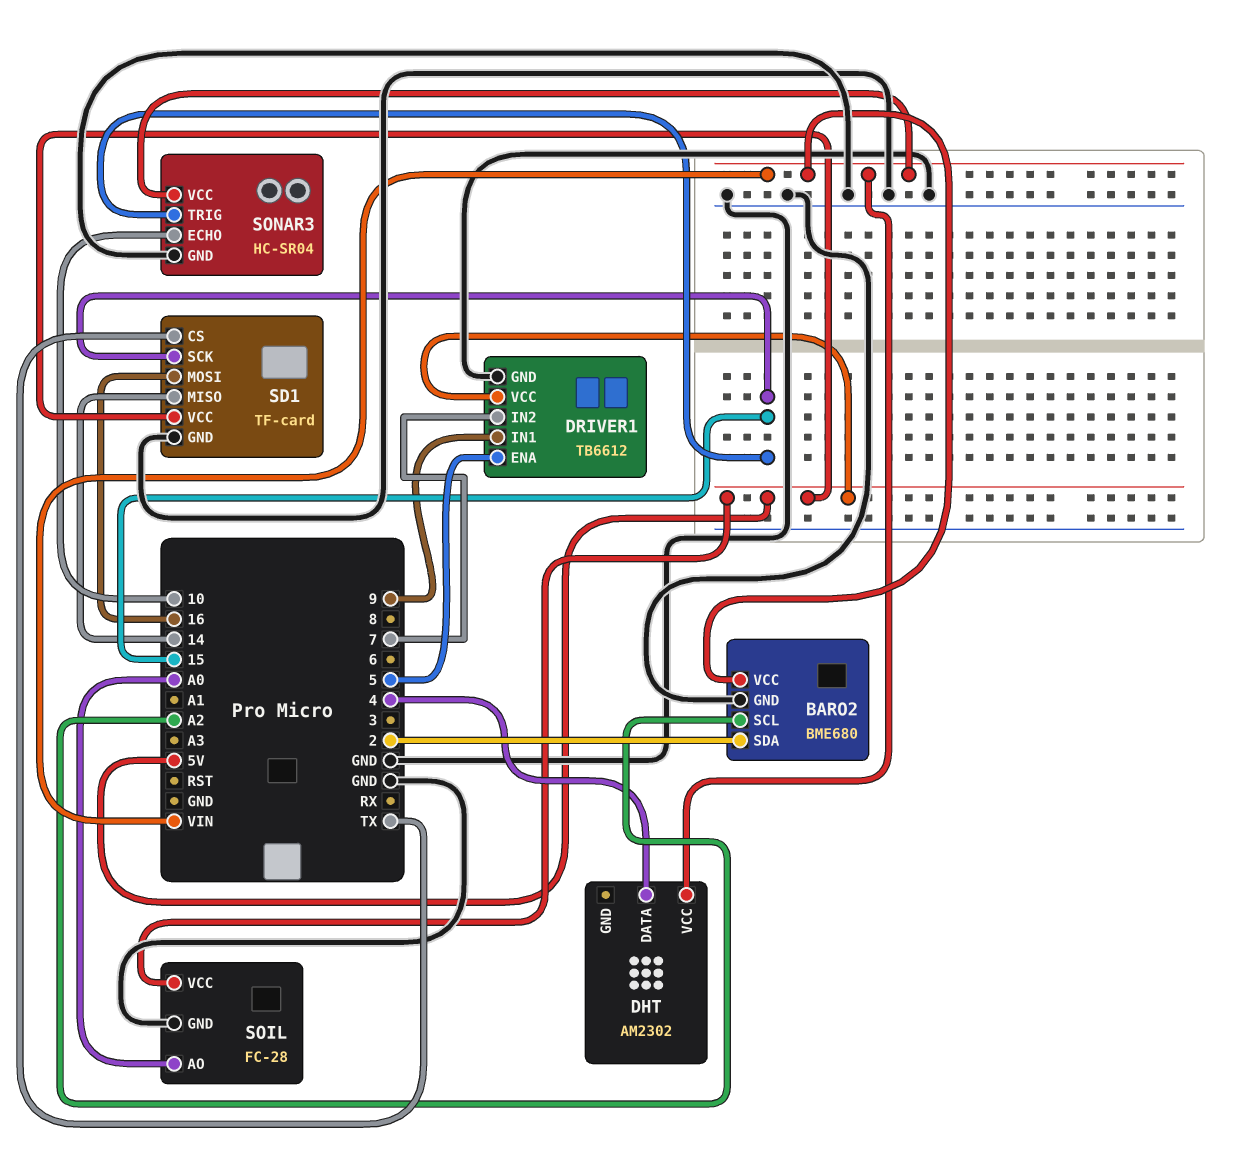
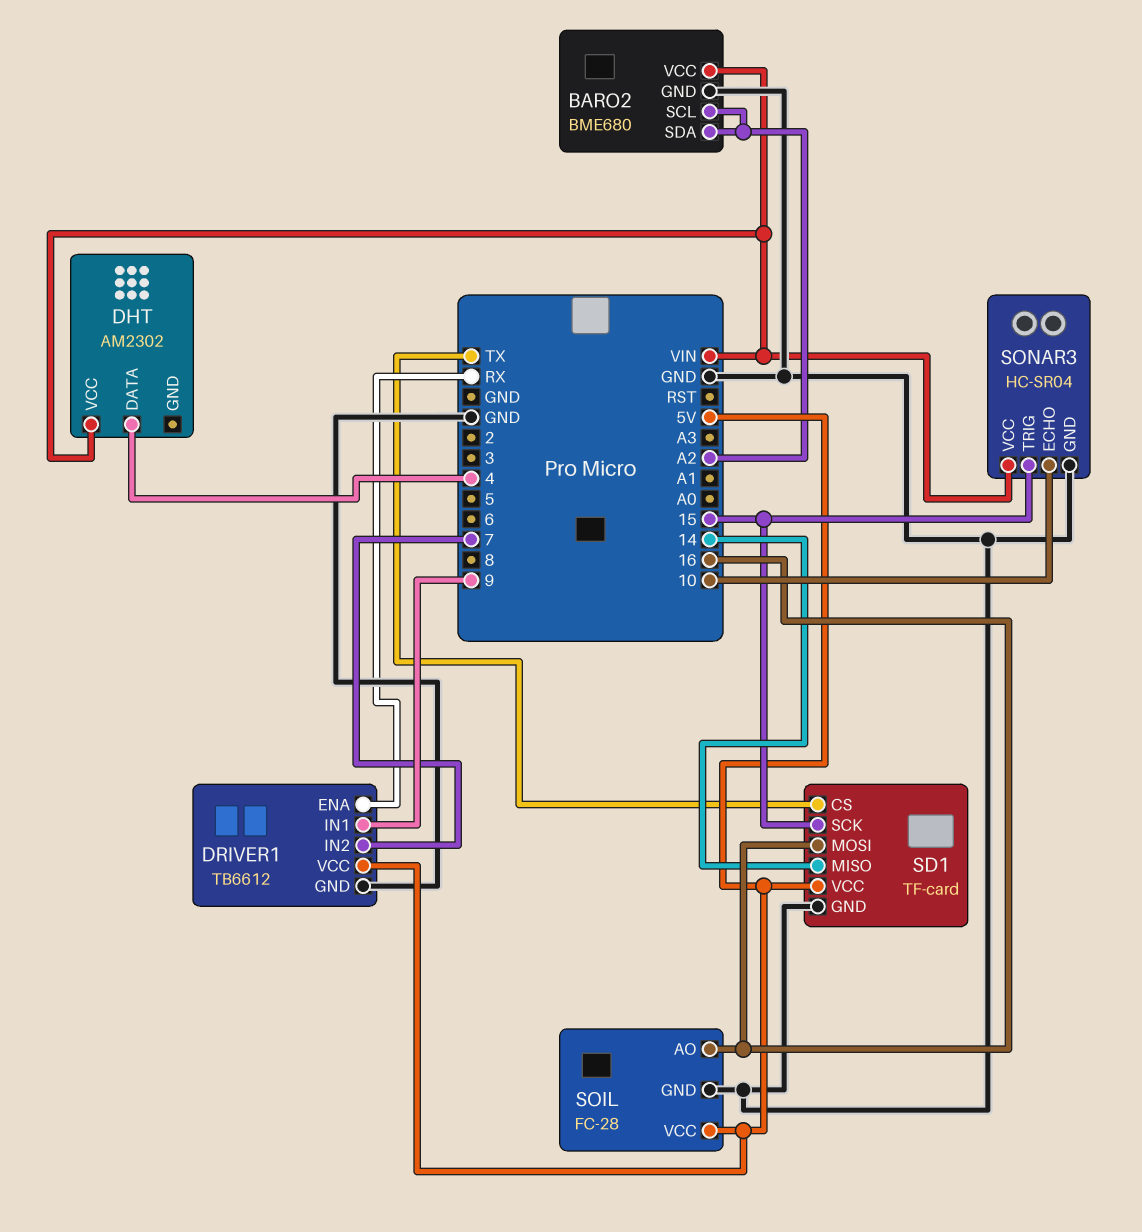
BARO2 pin SDA: 2 -> A2
DRIVER1 pin ENA: 5 -> RX
SOIL pin AO: A0 -> 16

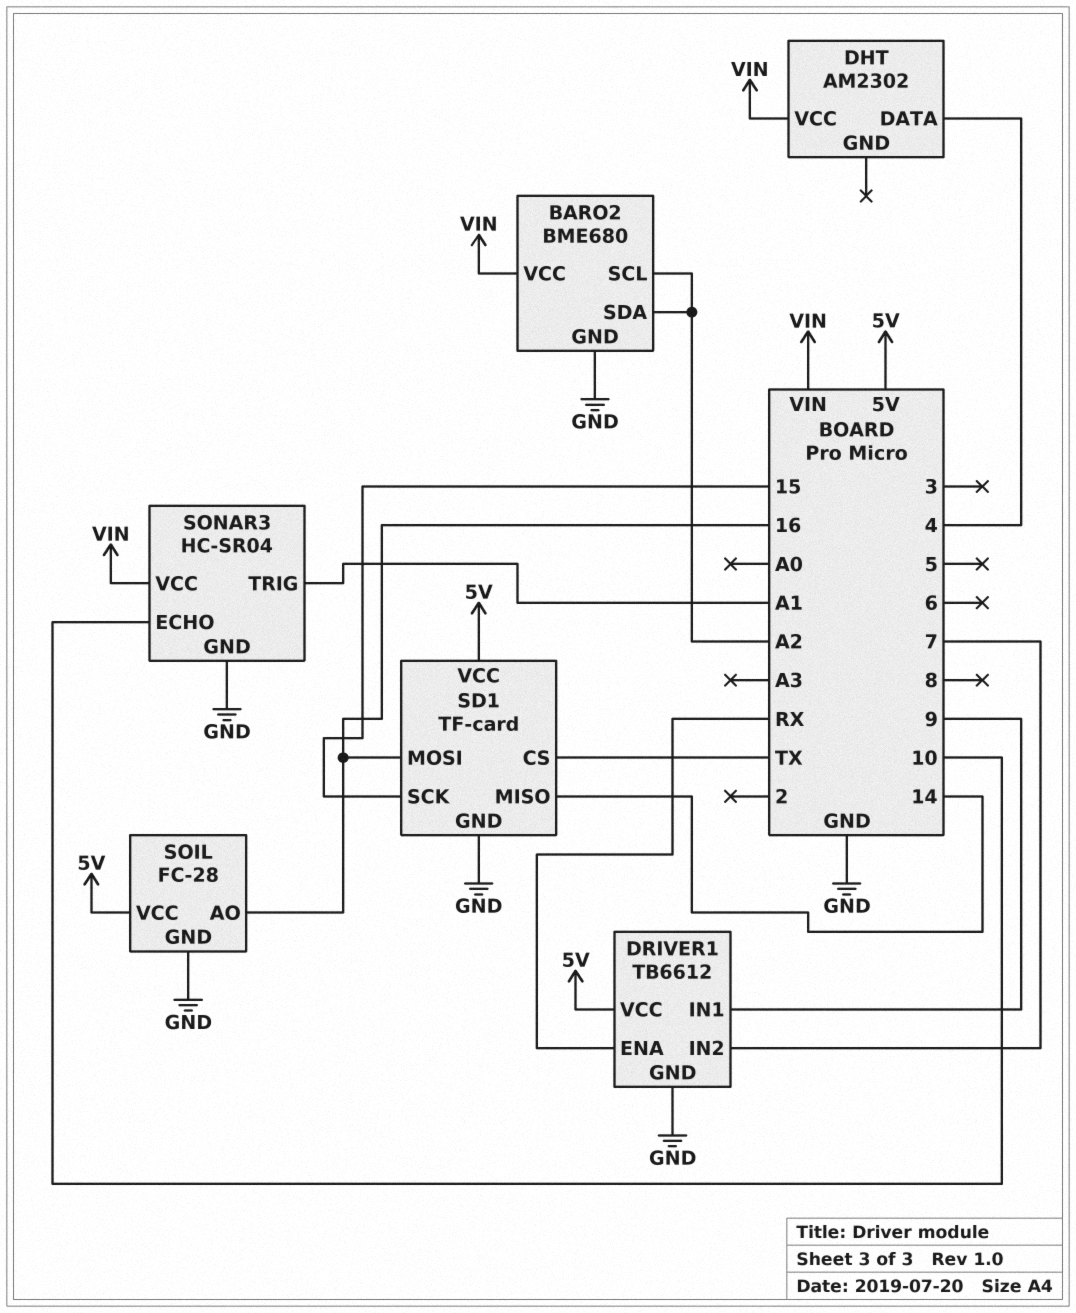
SONAR3 pin TRIG: 15 -> A1

